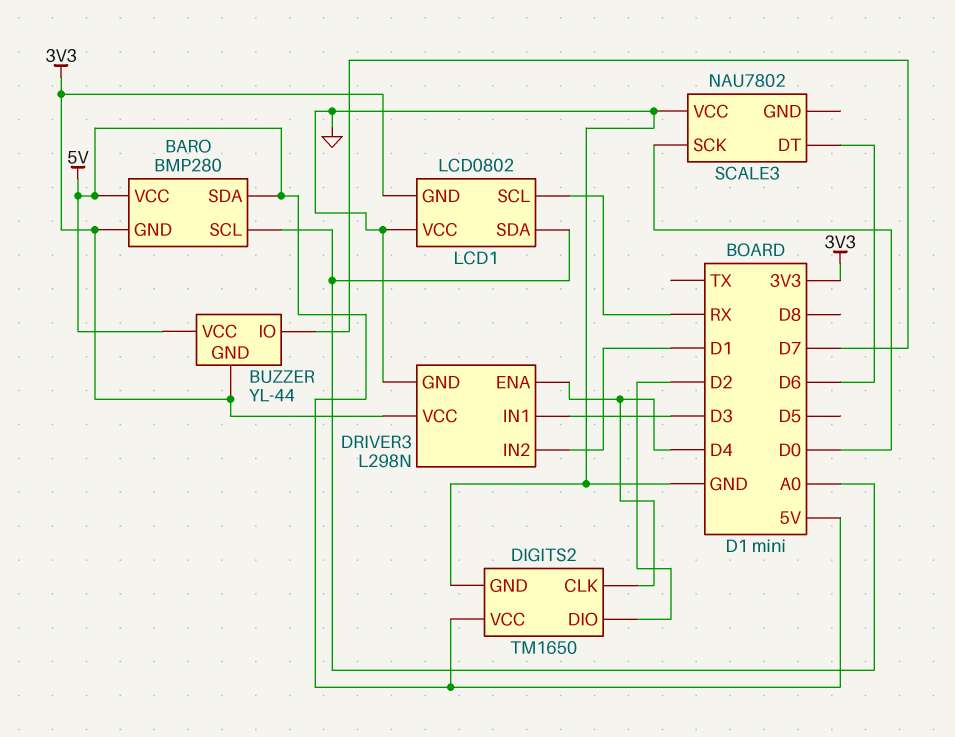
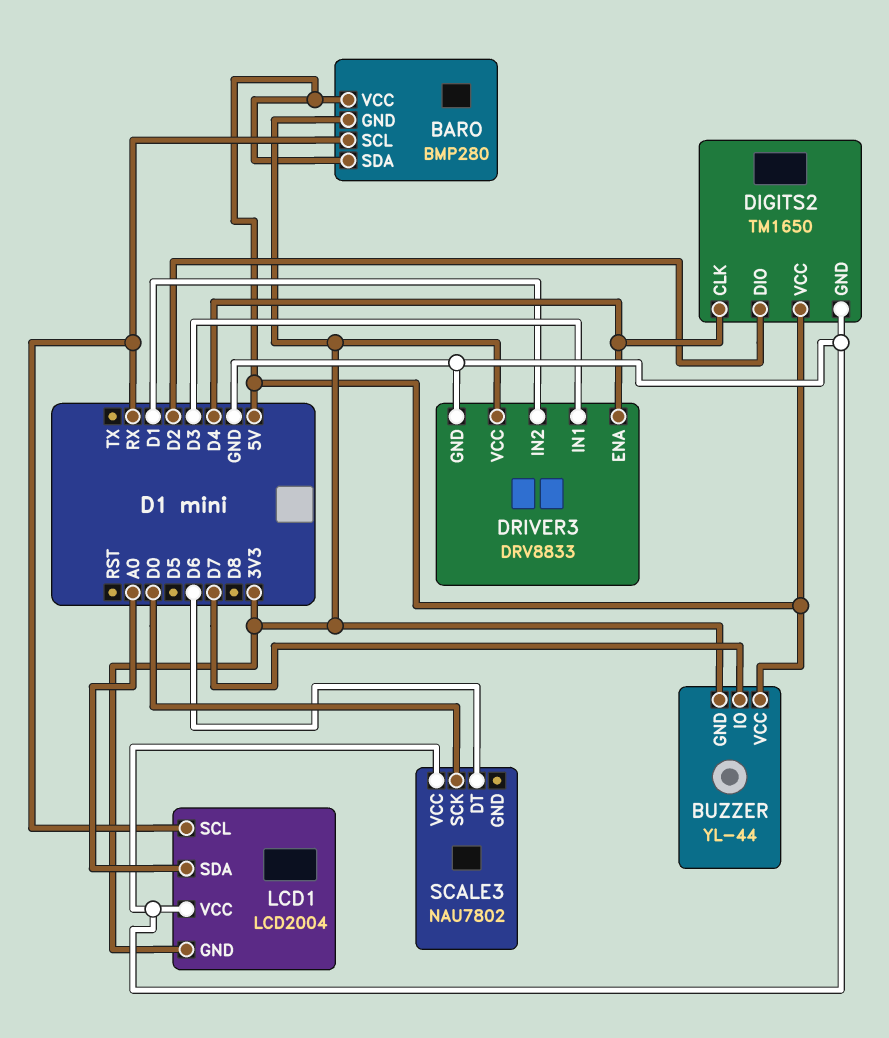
BARO pin SCL: A0 -> RX
DRIVER3: L298N -> DRV8833
LCD1: LCD0802 -> LCD2004

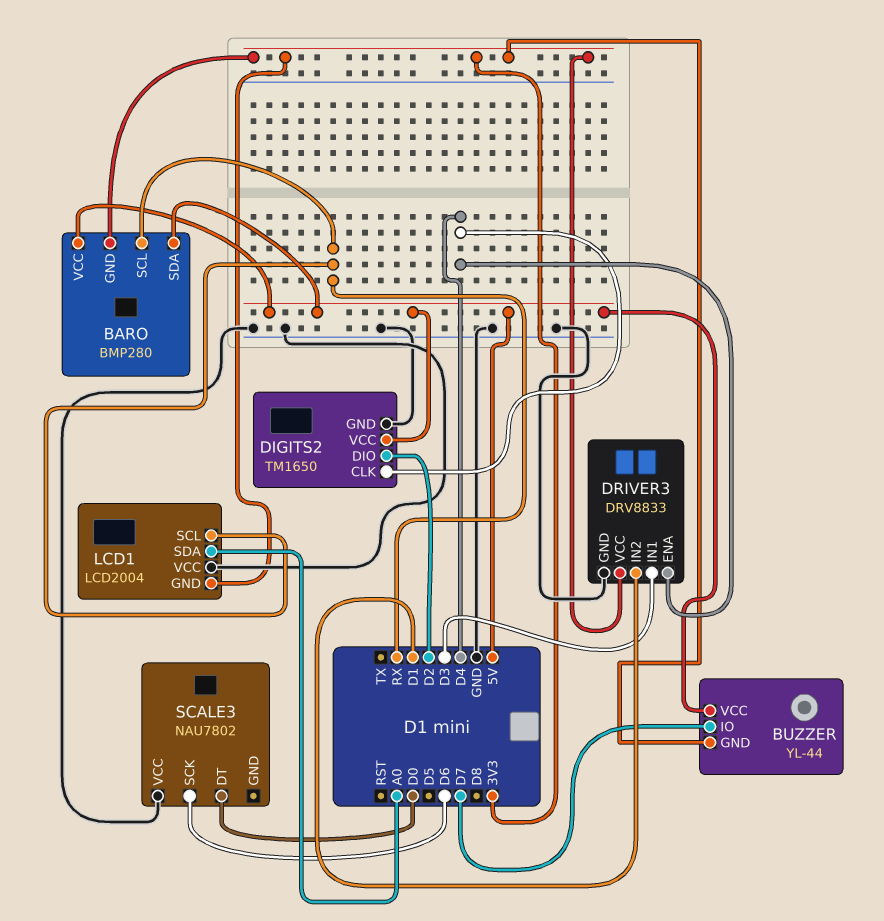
SCALE3 pin DT: D6 -> D0
SCALE3 pin SCK: D0 -> D6

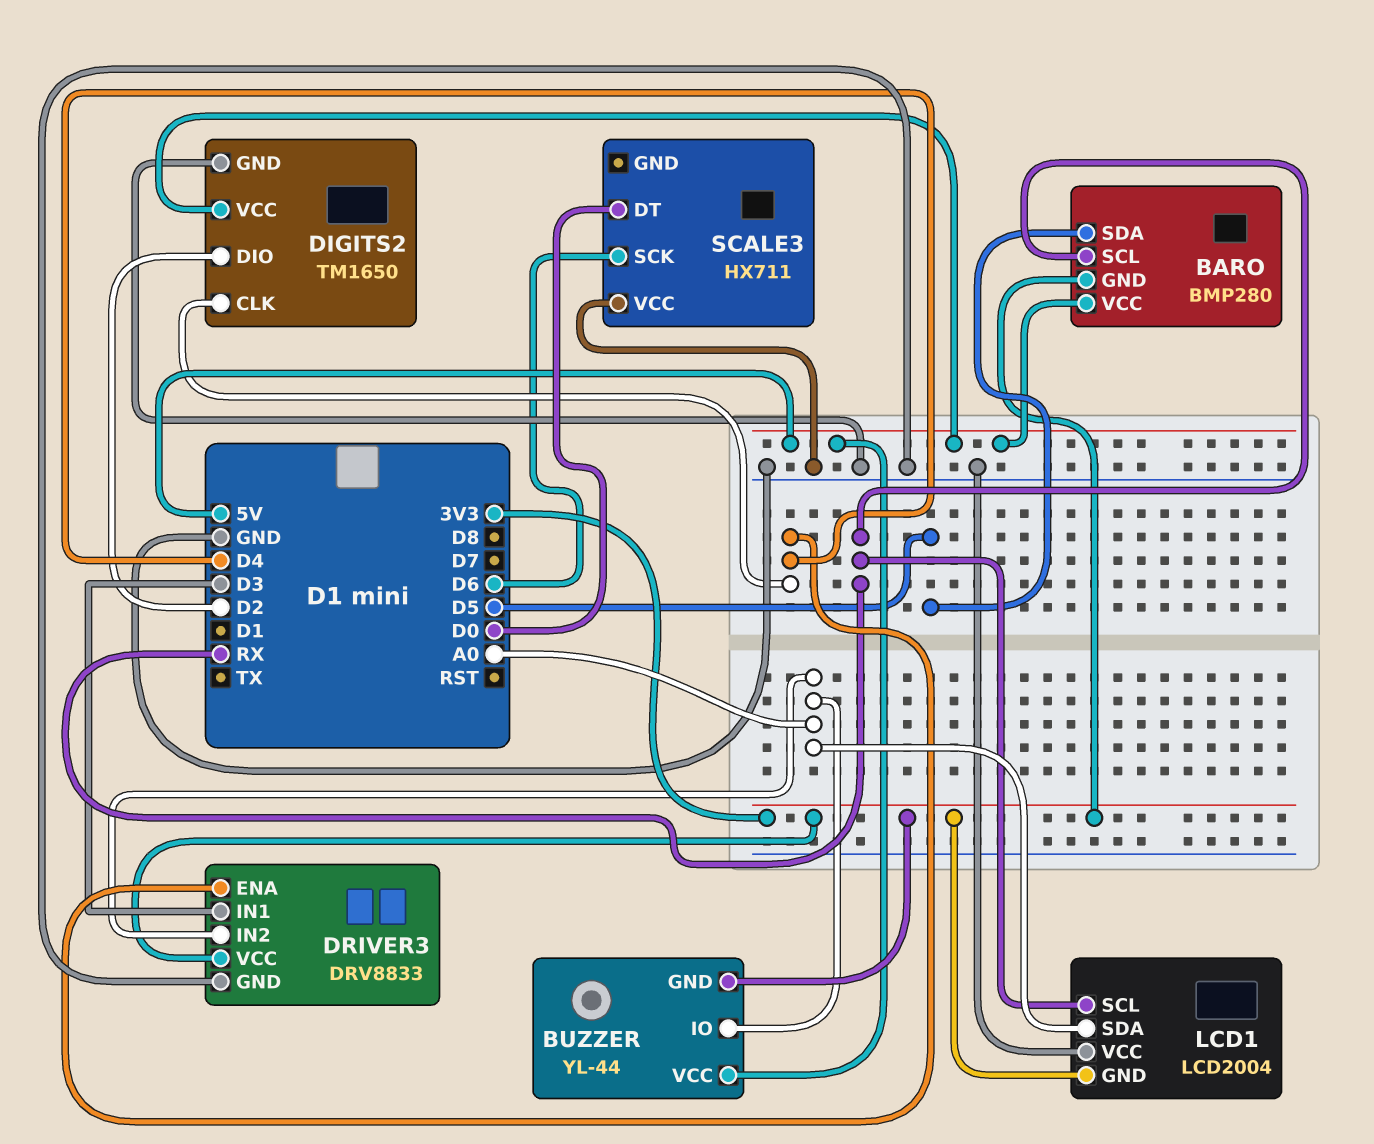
BARO pin SDA: 5V -> D5
BUZZER pin IO: D7 -> A0
DRIVER3 pin IN2: D1 -> A0
SCALE3: NAU7802 -> HX711

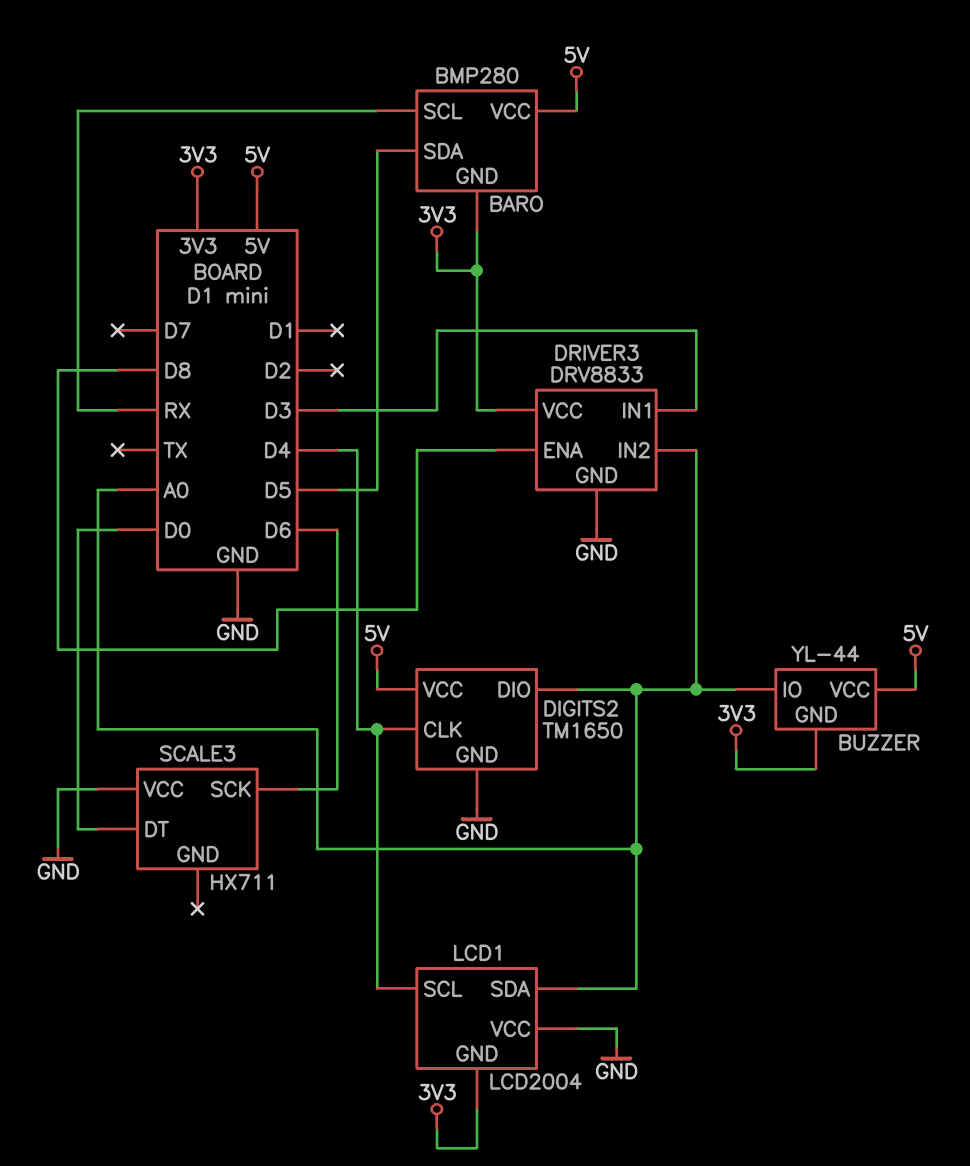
DIGITS2 pin DIO: D2 -> A0
DRIVER3 pin ENA: D4 -> D8
LCD1 pin SCL: RX -> D4

